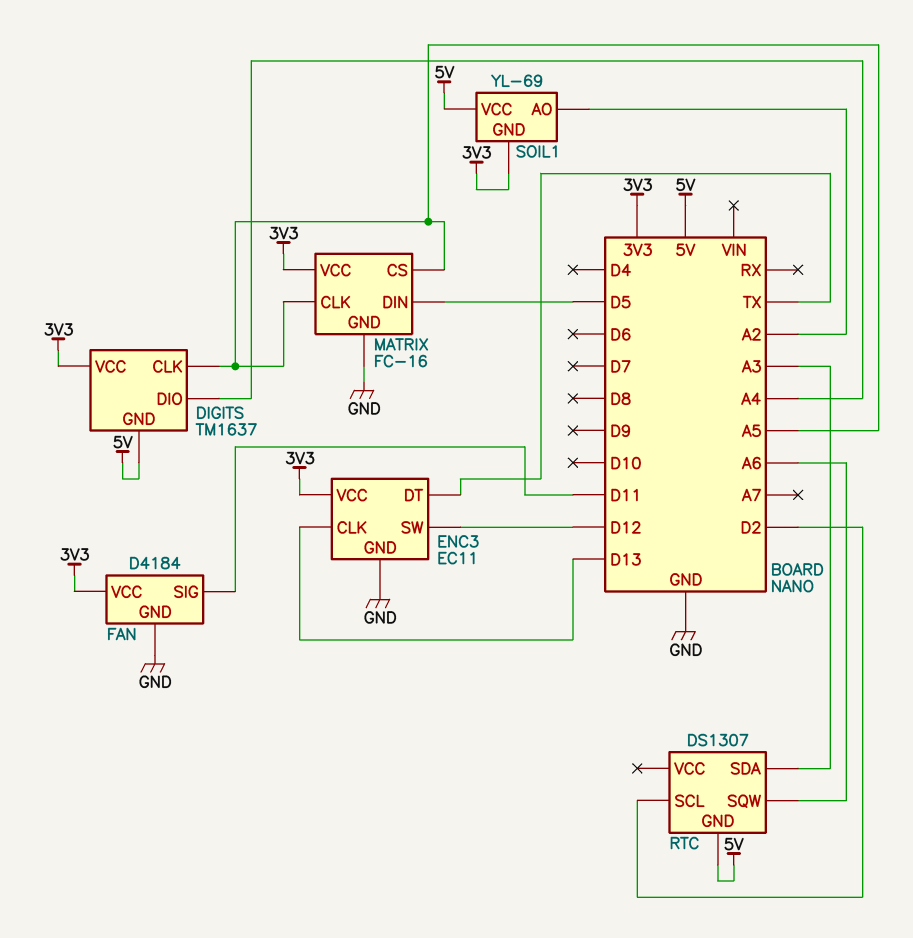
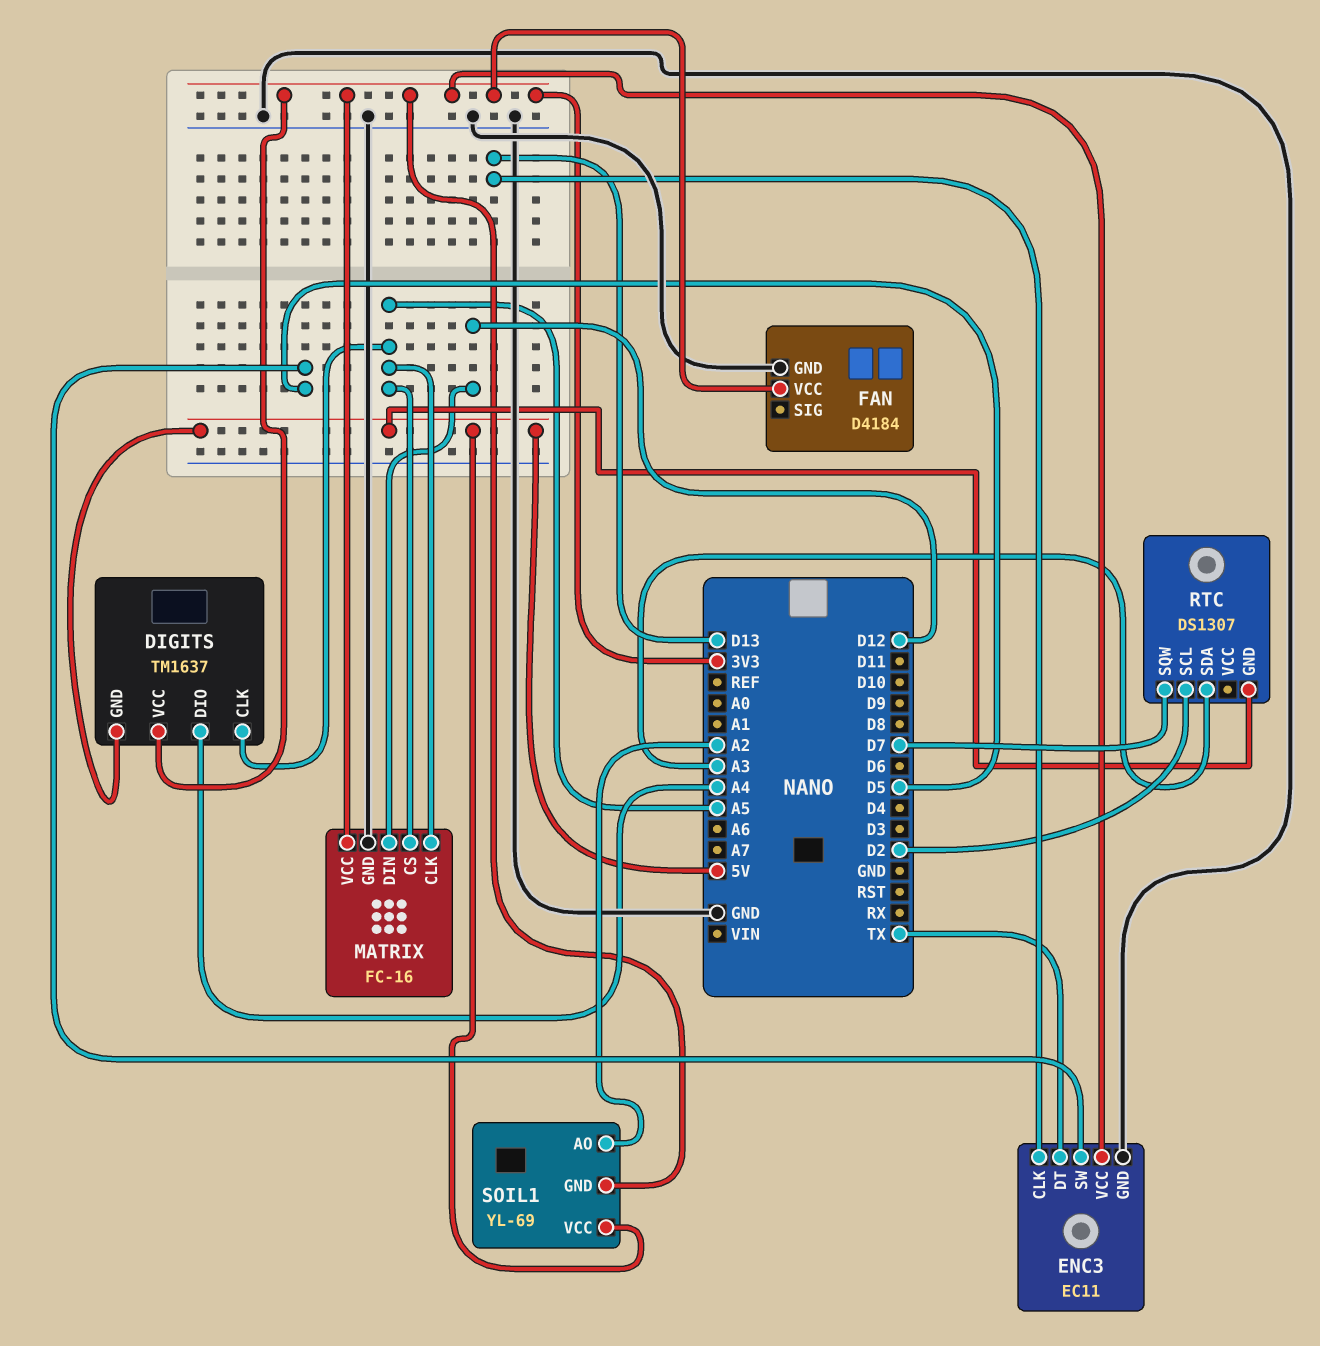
ENC3 pin SW: D12 -> D5
FAN pin SIG: D11 -> none
MATRIX pin DIN: D5 -> D12
RTC pin SQW: A6 -> D7

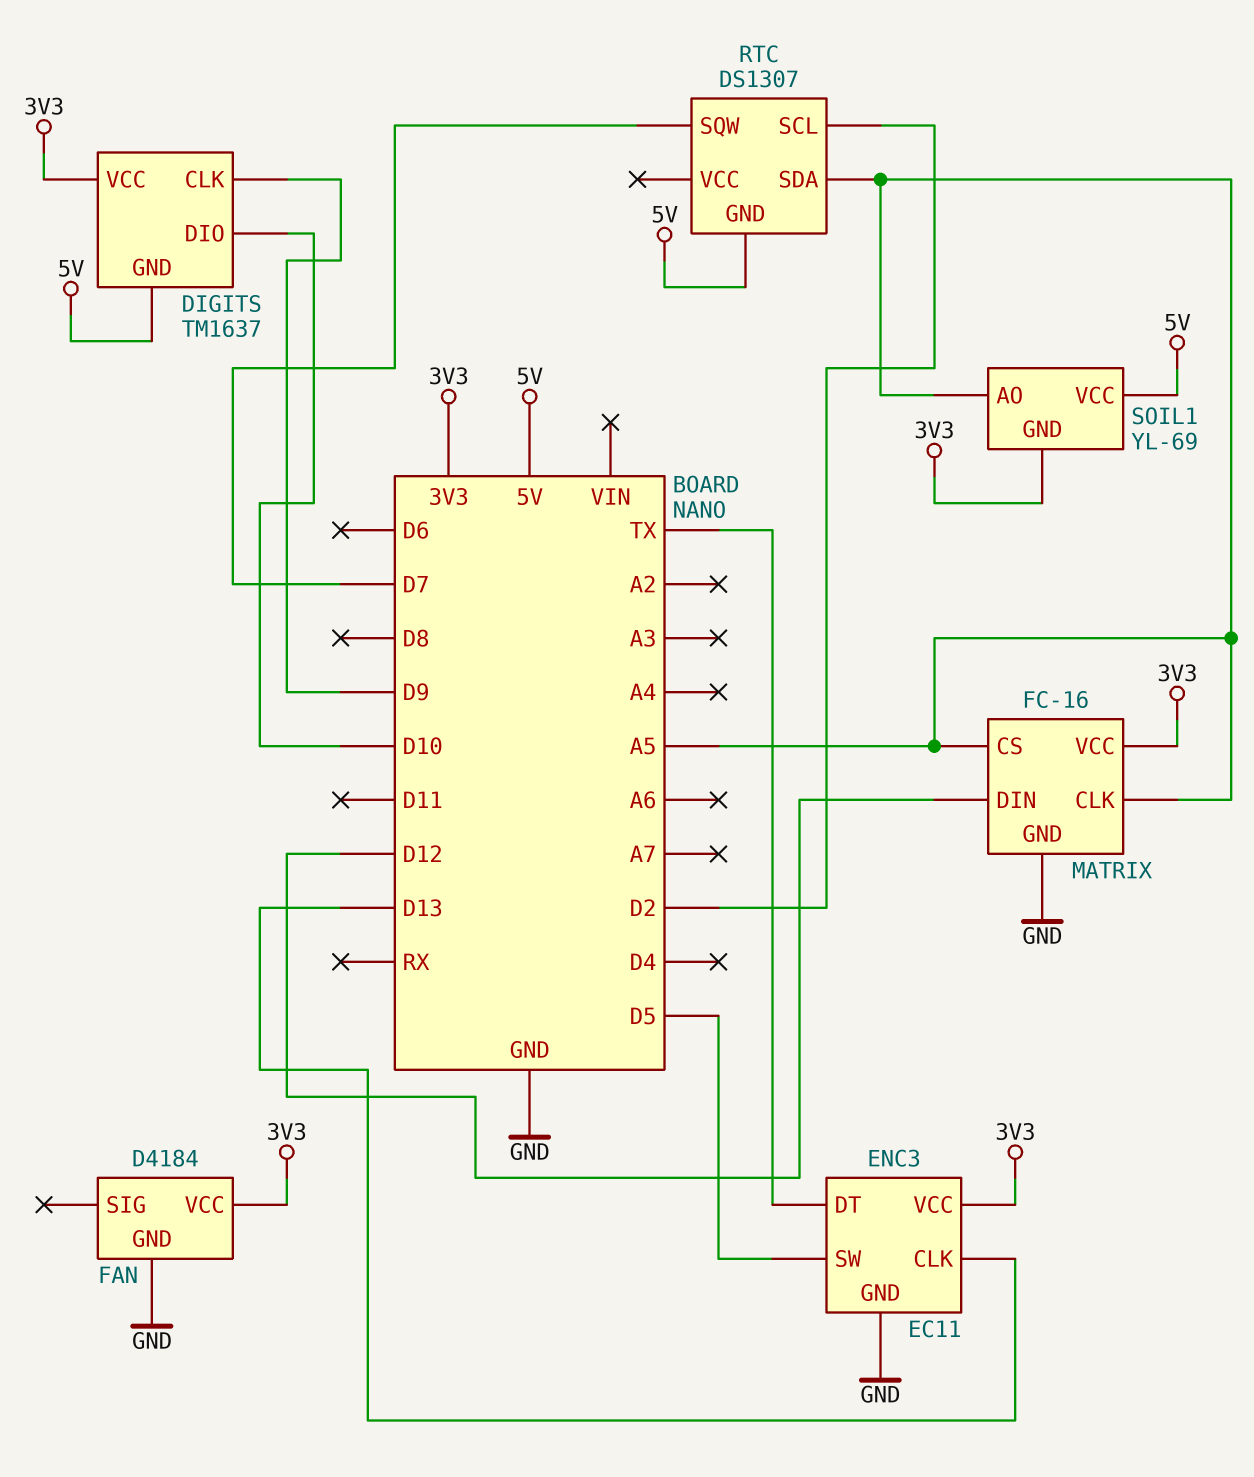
DIGITS pin CLK: A5 -> D9
DIGITS pin DIO: A4 -> D10
RTC pin SDA: A3 -> A5
SOIL1 pin AO: A2 -> A5

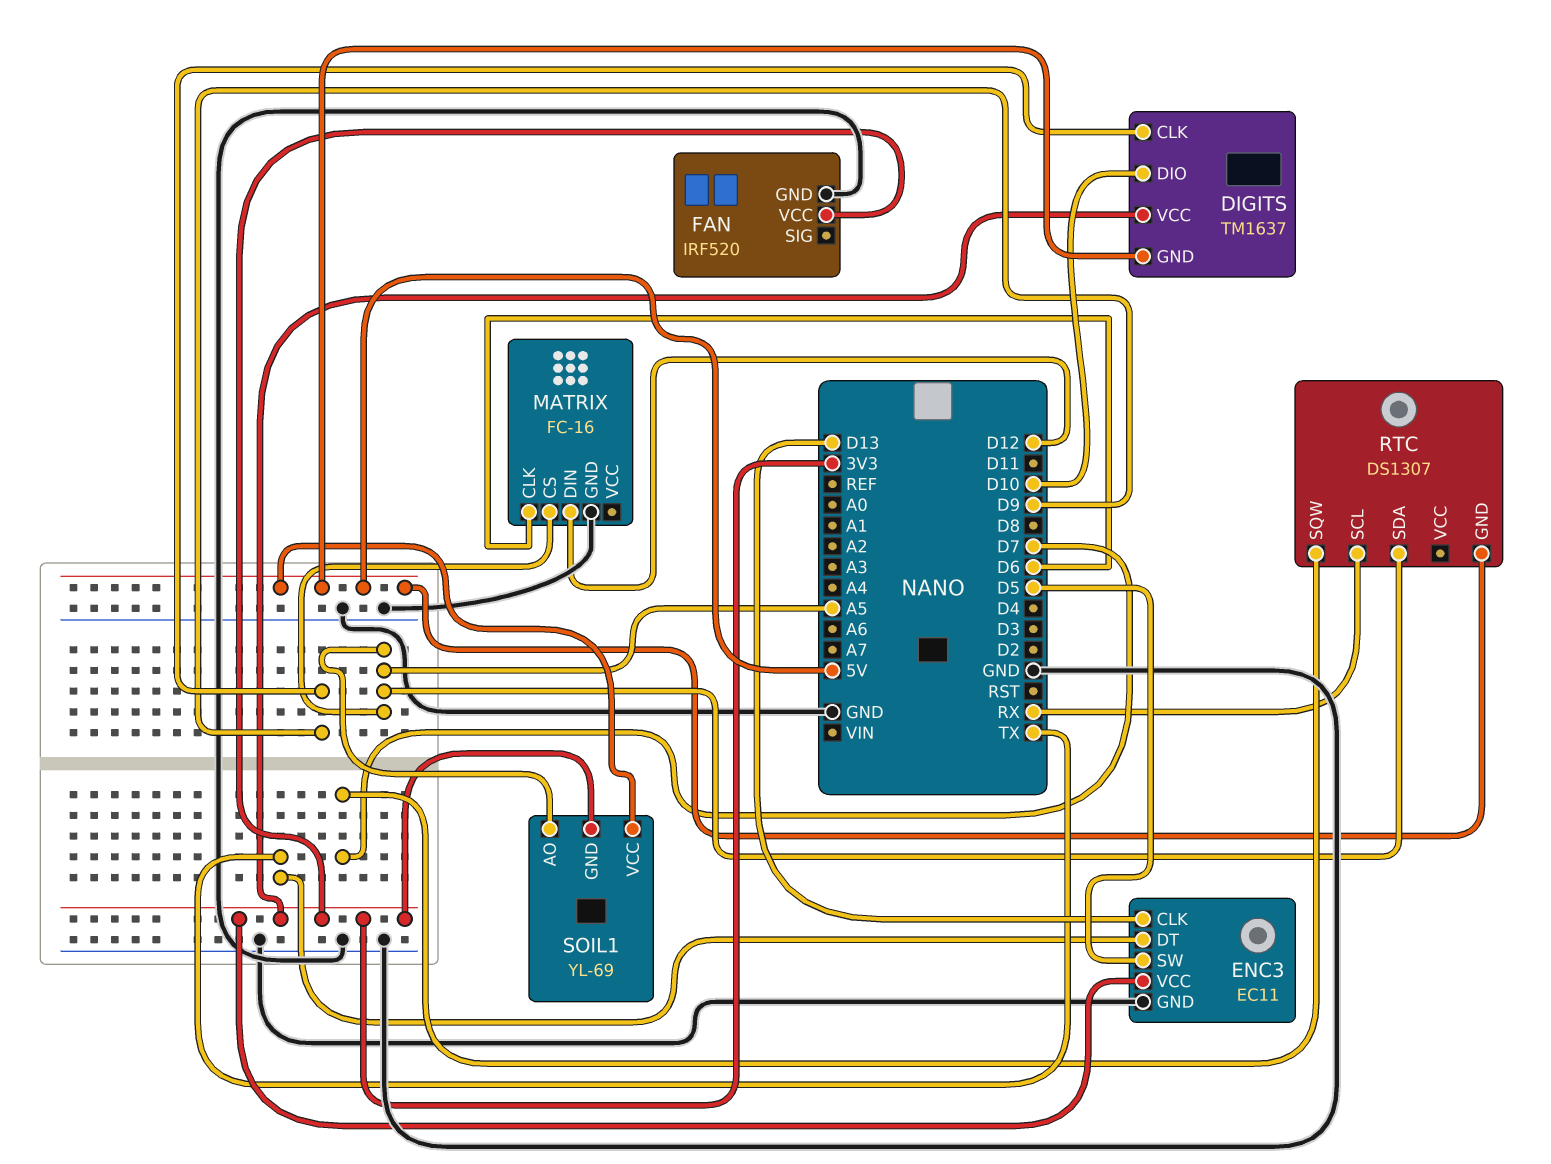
FAN: D4184 -> IRF520
MATRIX pin CLK: A5 -> D6
MATRIX pin VCC: 3V3 -> none
RTC pin SCL: D2 -> RX

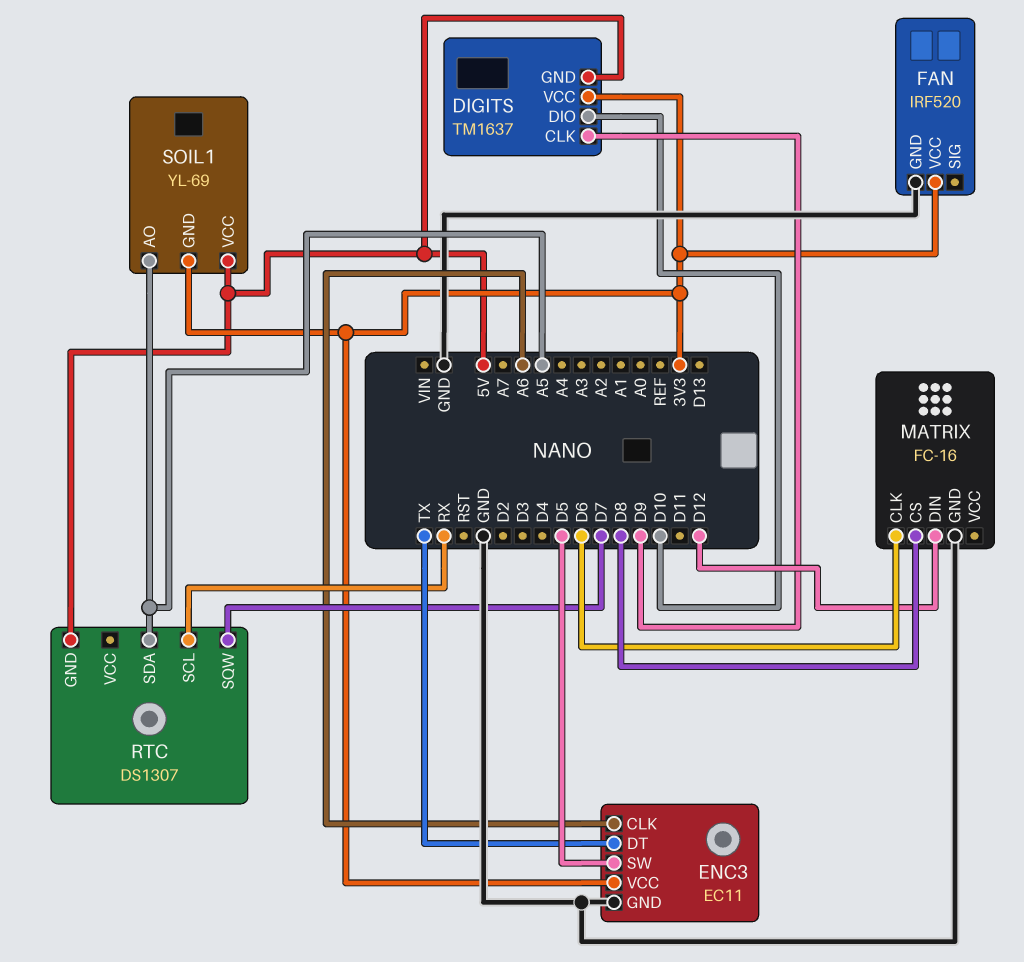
ENC3 pin CLK: D13 -> A6
MATRIX pin CS: A5 -> D8

